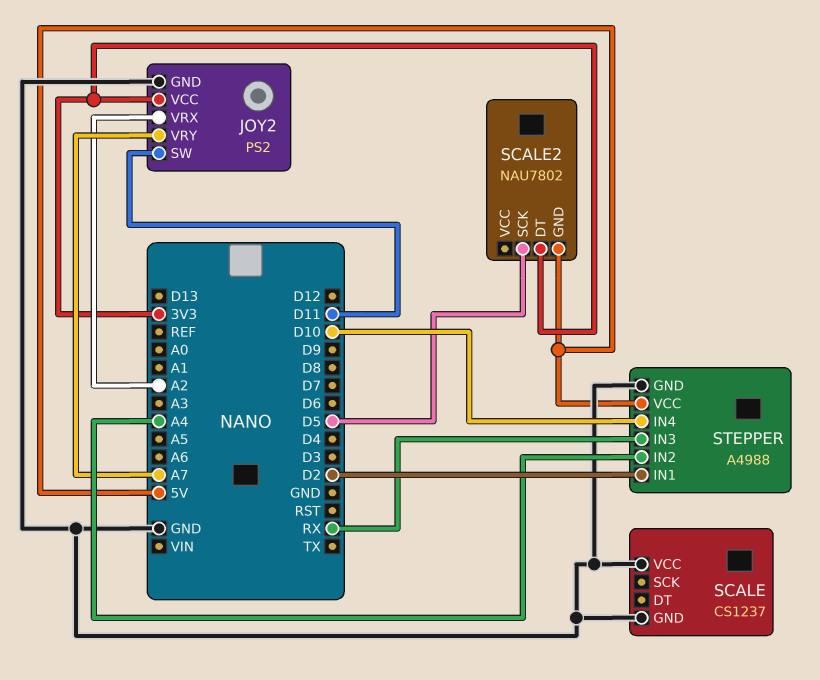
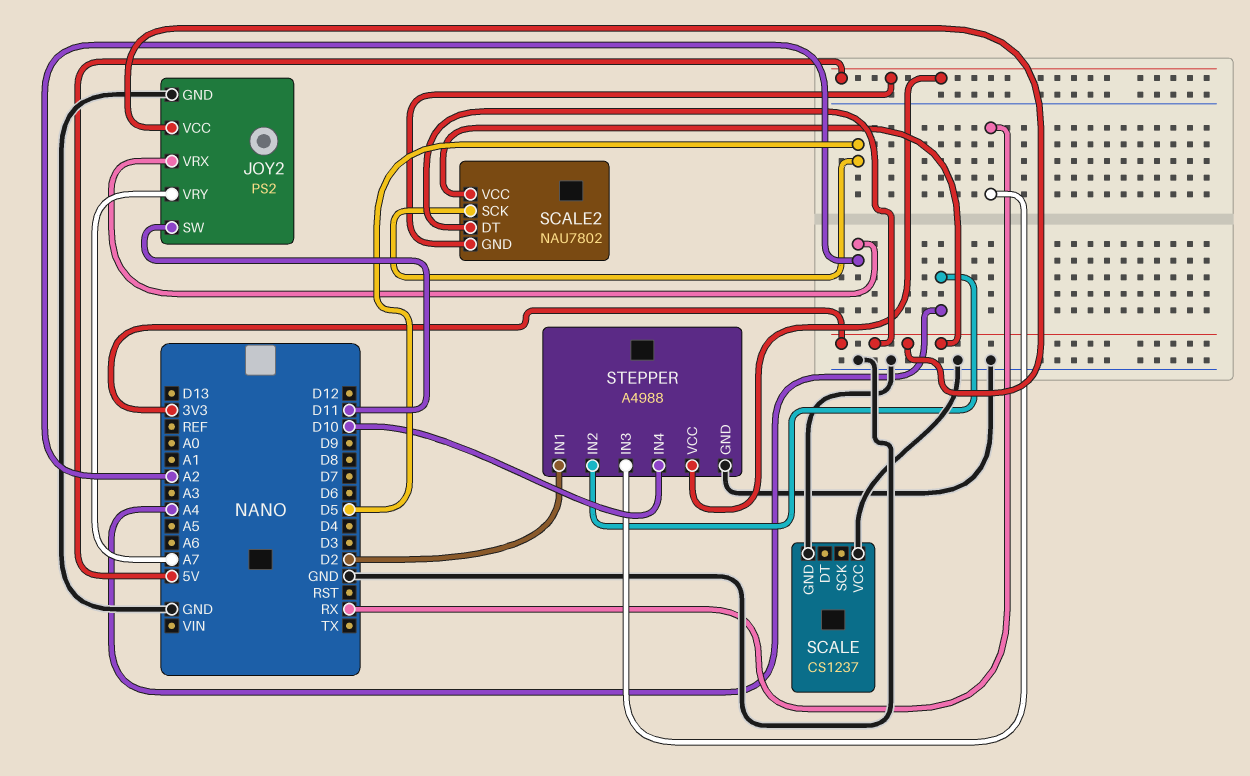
SCALE2 pin VCC: none -> 3V3

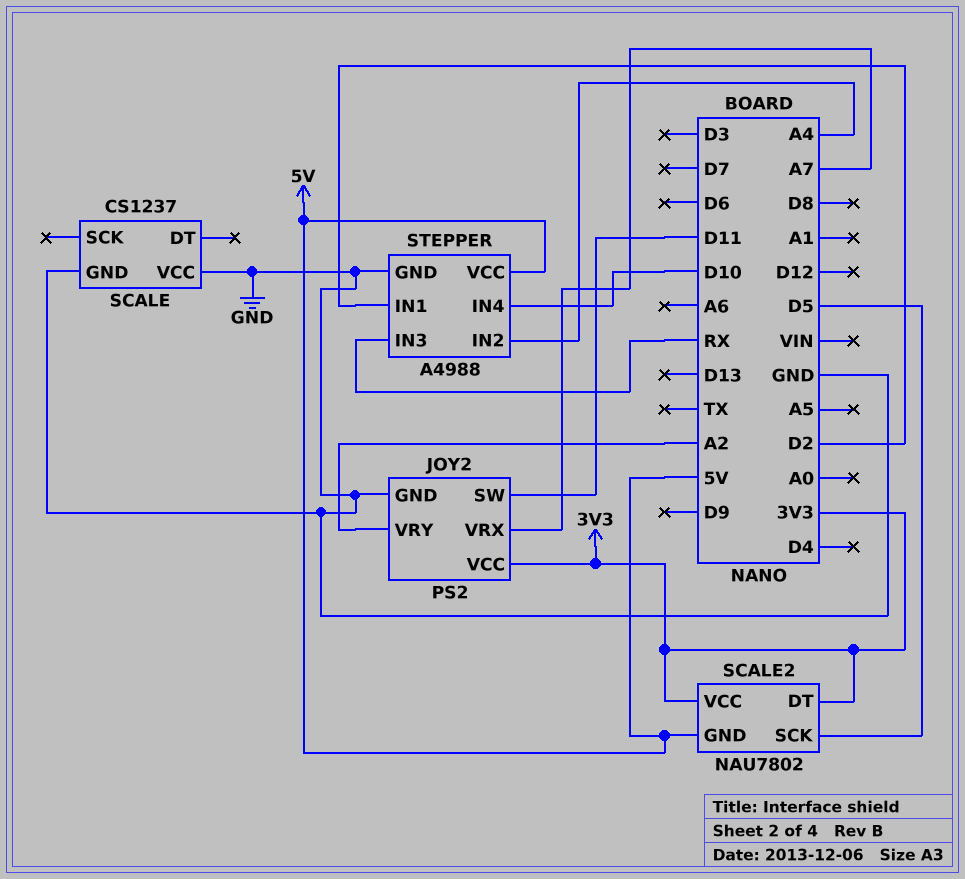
JOY2 pin VRX: A2 -> A7
JOY2 pin VRY: A7 -> A2

